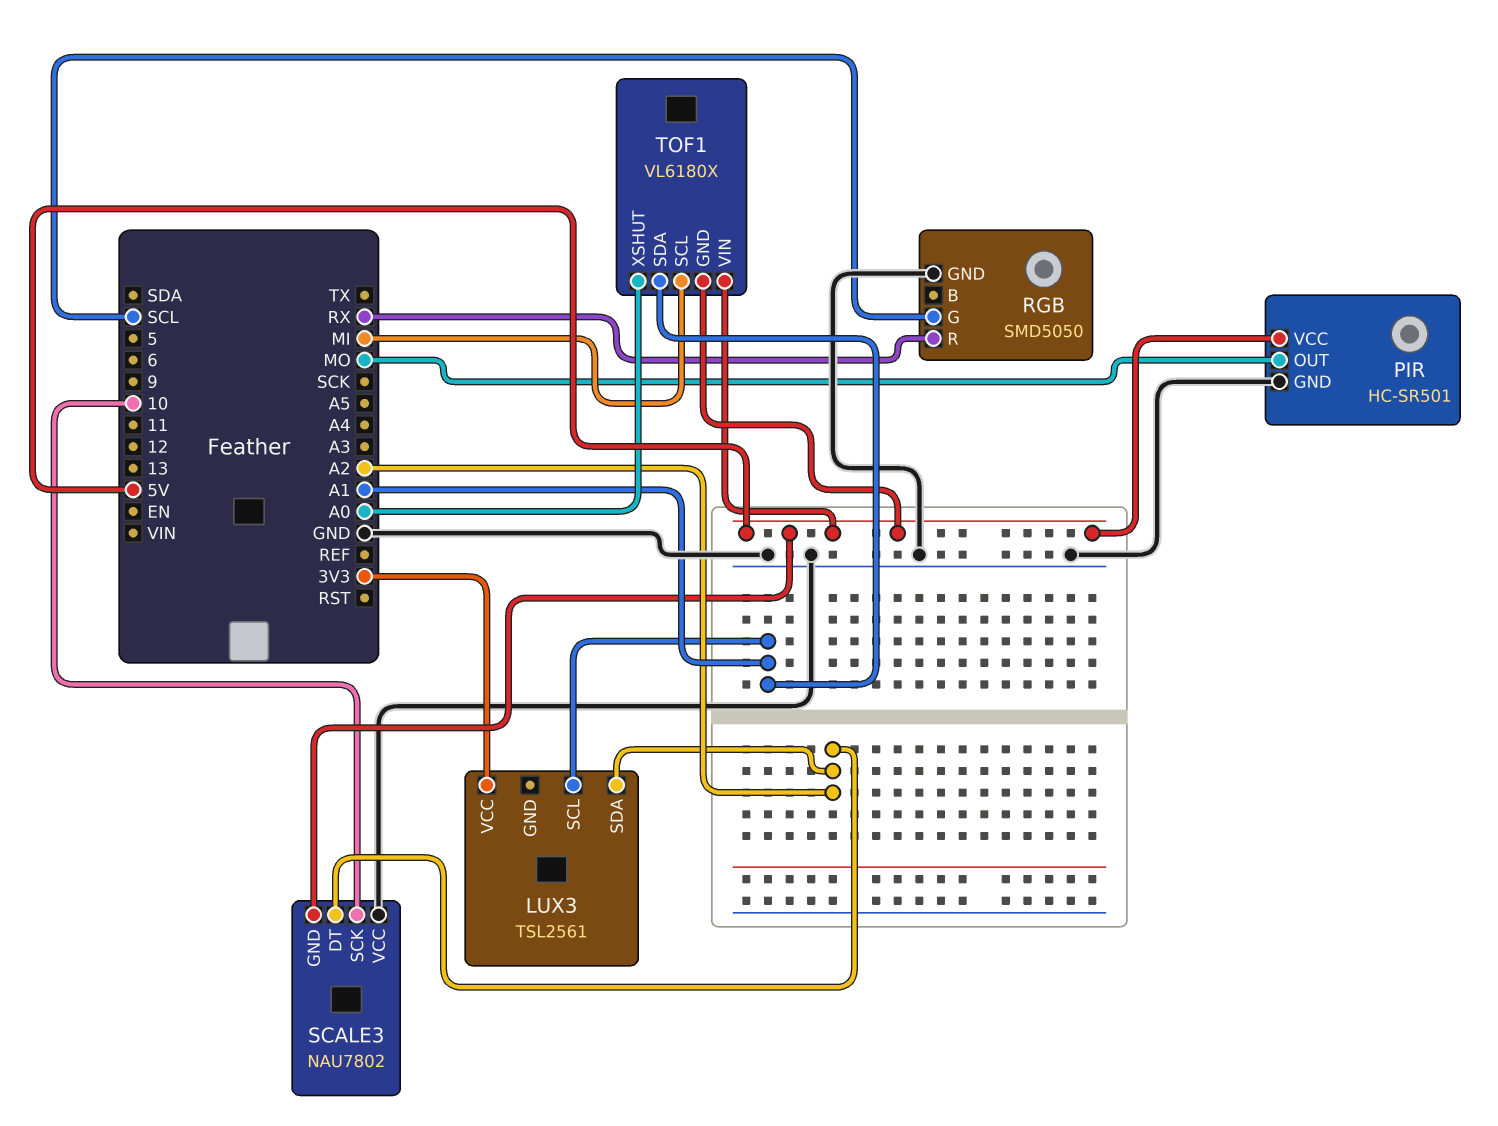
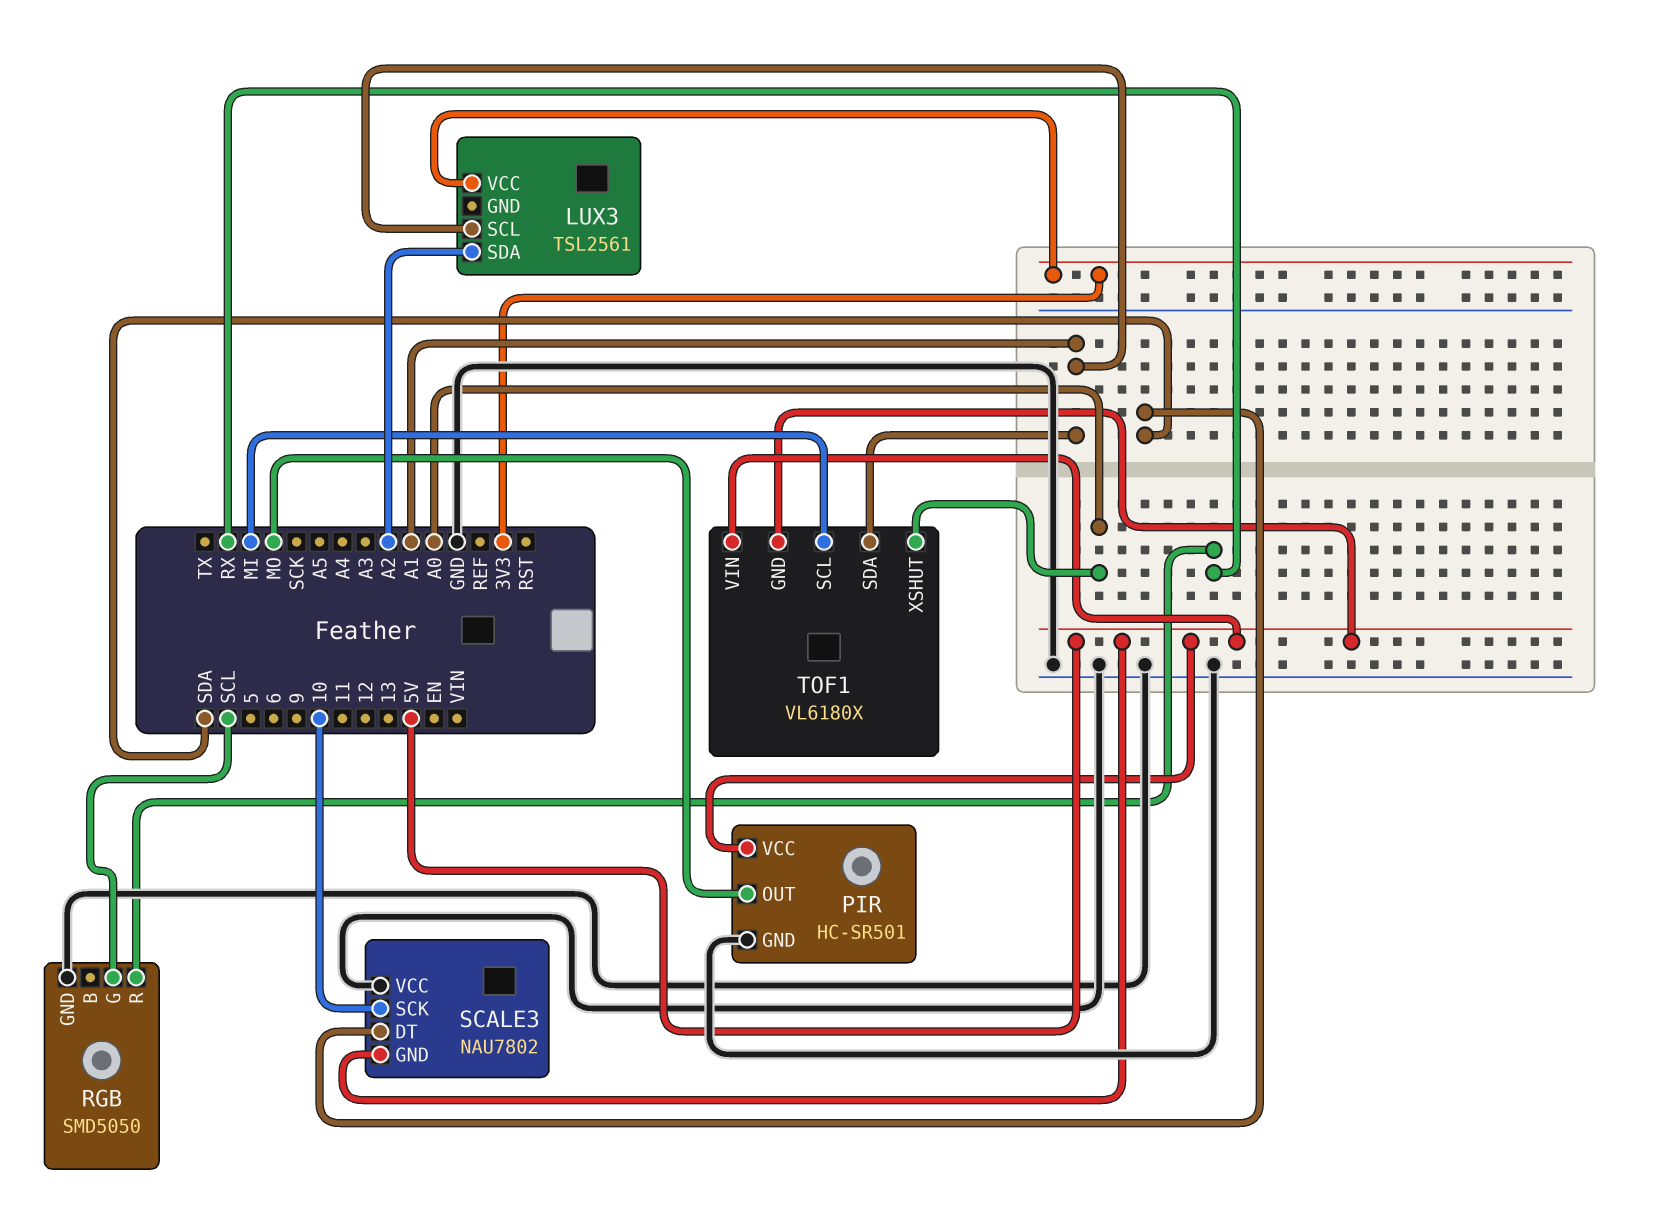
SCALE3 pin DT: A2 -> SDA

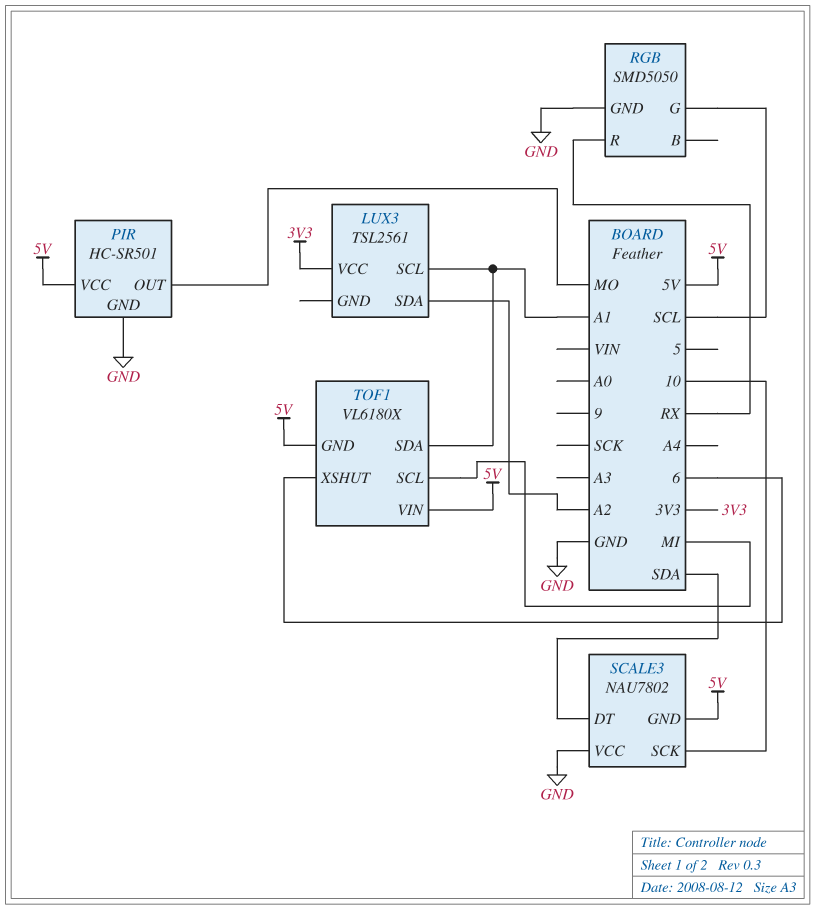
TOF1 pin XSHUT: A0 -> 6

